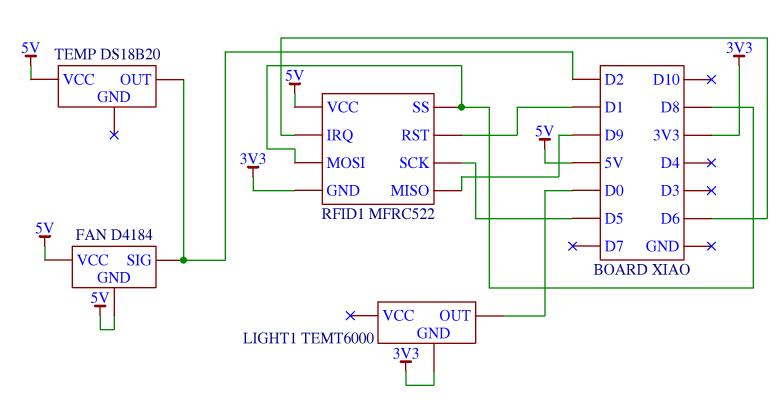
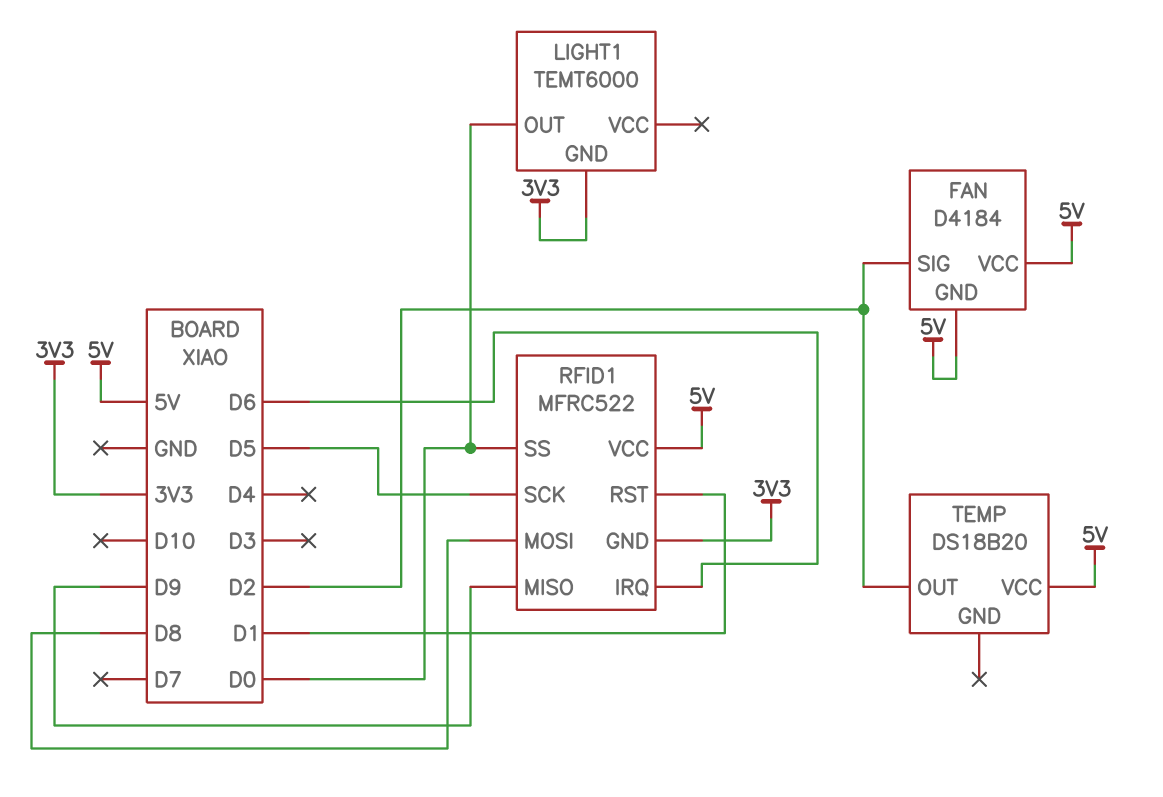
RFID1 pin SS: D8 -> D0

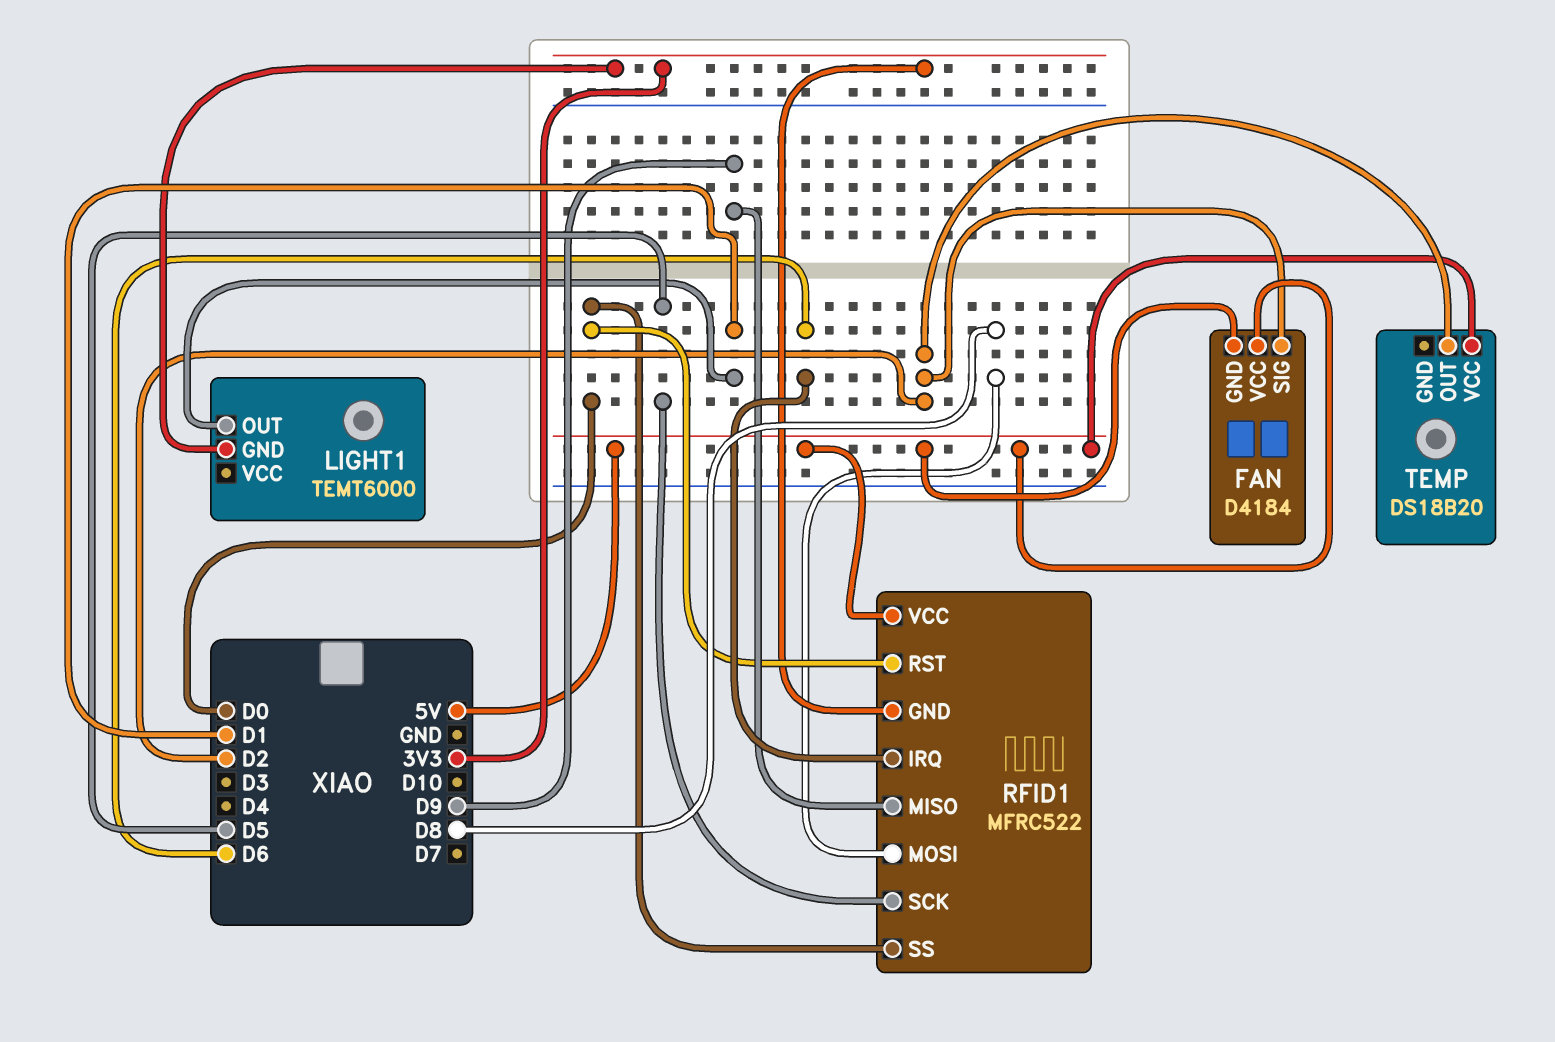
LIGHT1 pin OUT: D0 -> D1
RFID1 pin RST: D1 -> D0

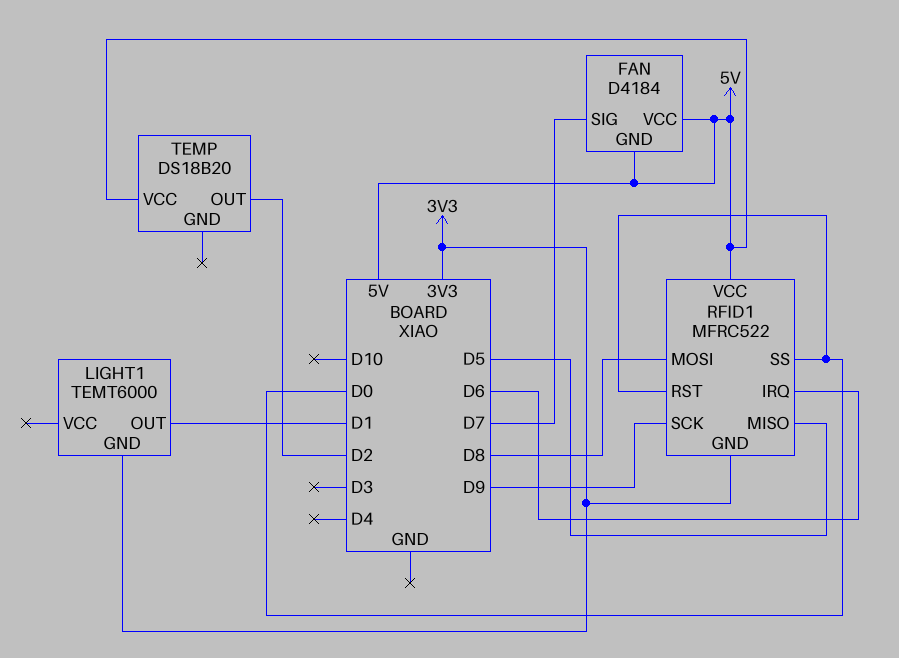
FAN pin SIG: D2 -> D7
RFID1 pin MISO: D9 -> D5
RFID1 pin SCK: D5 -> D9

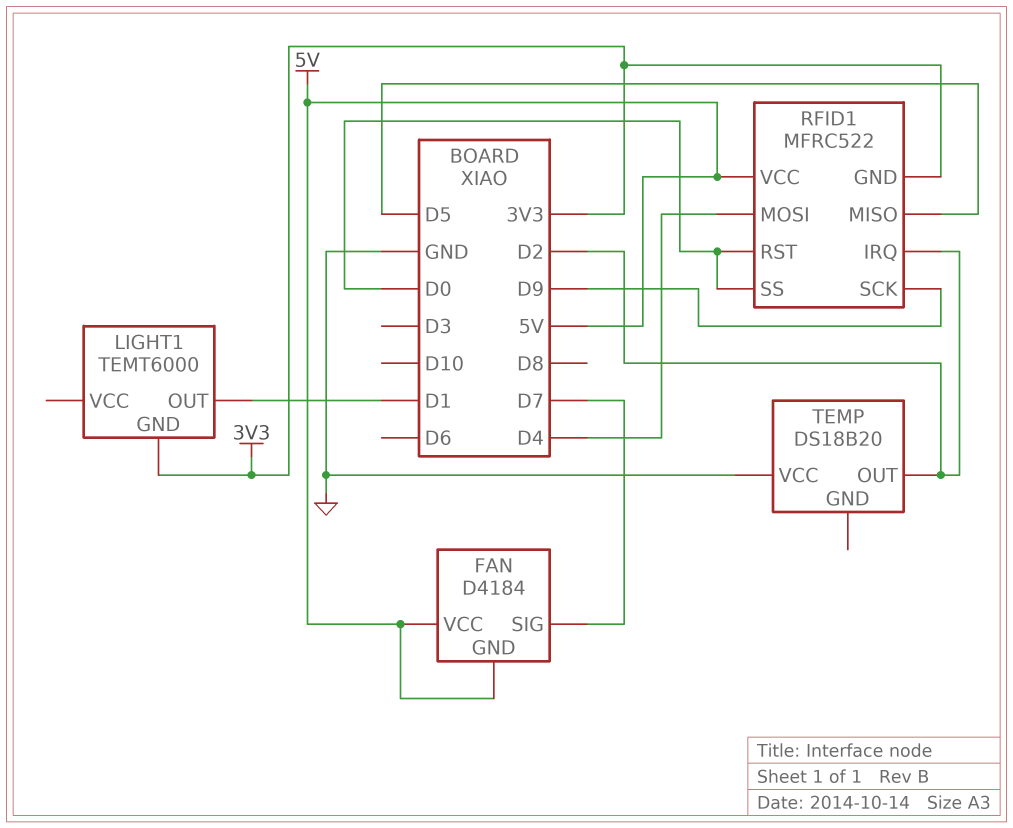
RFID1 pin IRQ: D6 -> D2
RFID1 pin MOSI: D8 -> D4
TEMP pin VCC: 5V -> GND

